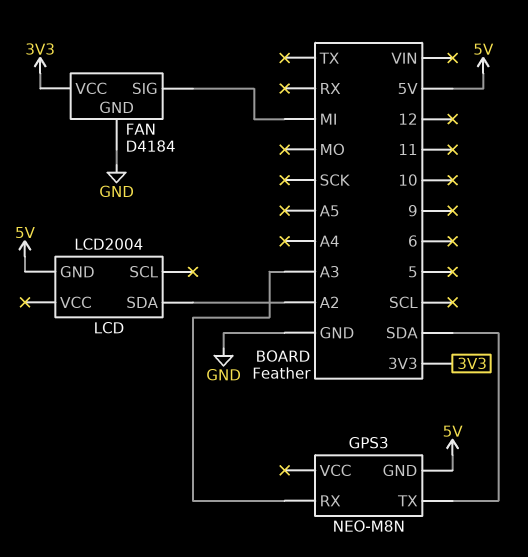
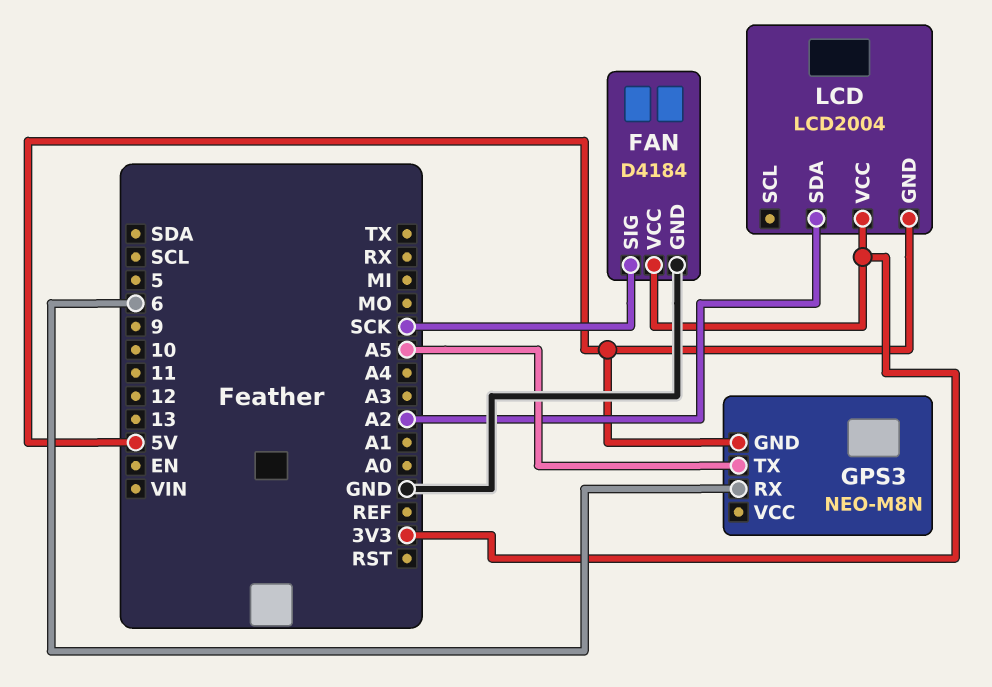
FAN pin SIG: MI -> SCK
GPS3 pin RX: A3 -> 6
GPS3 pin TX: SDA -> A5
LCD pin VCC: none -> 3V3

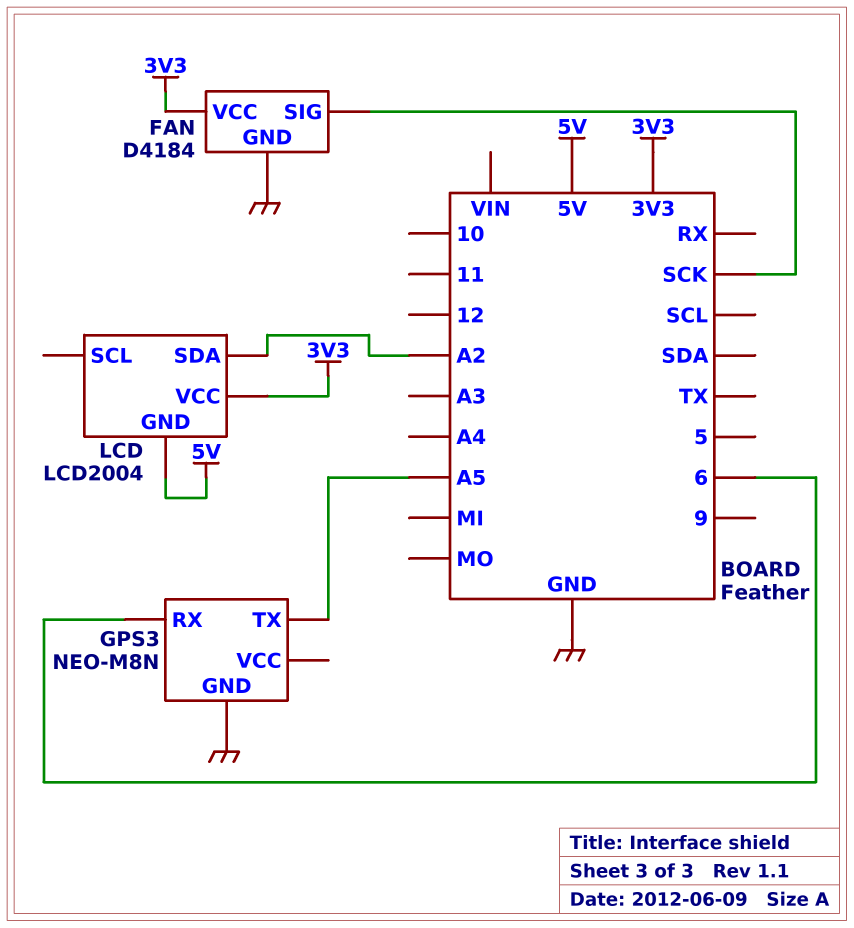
GPS3 pin GND: 5V -> GND

